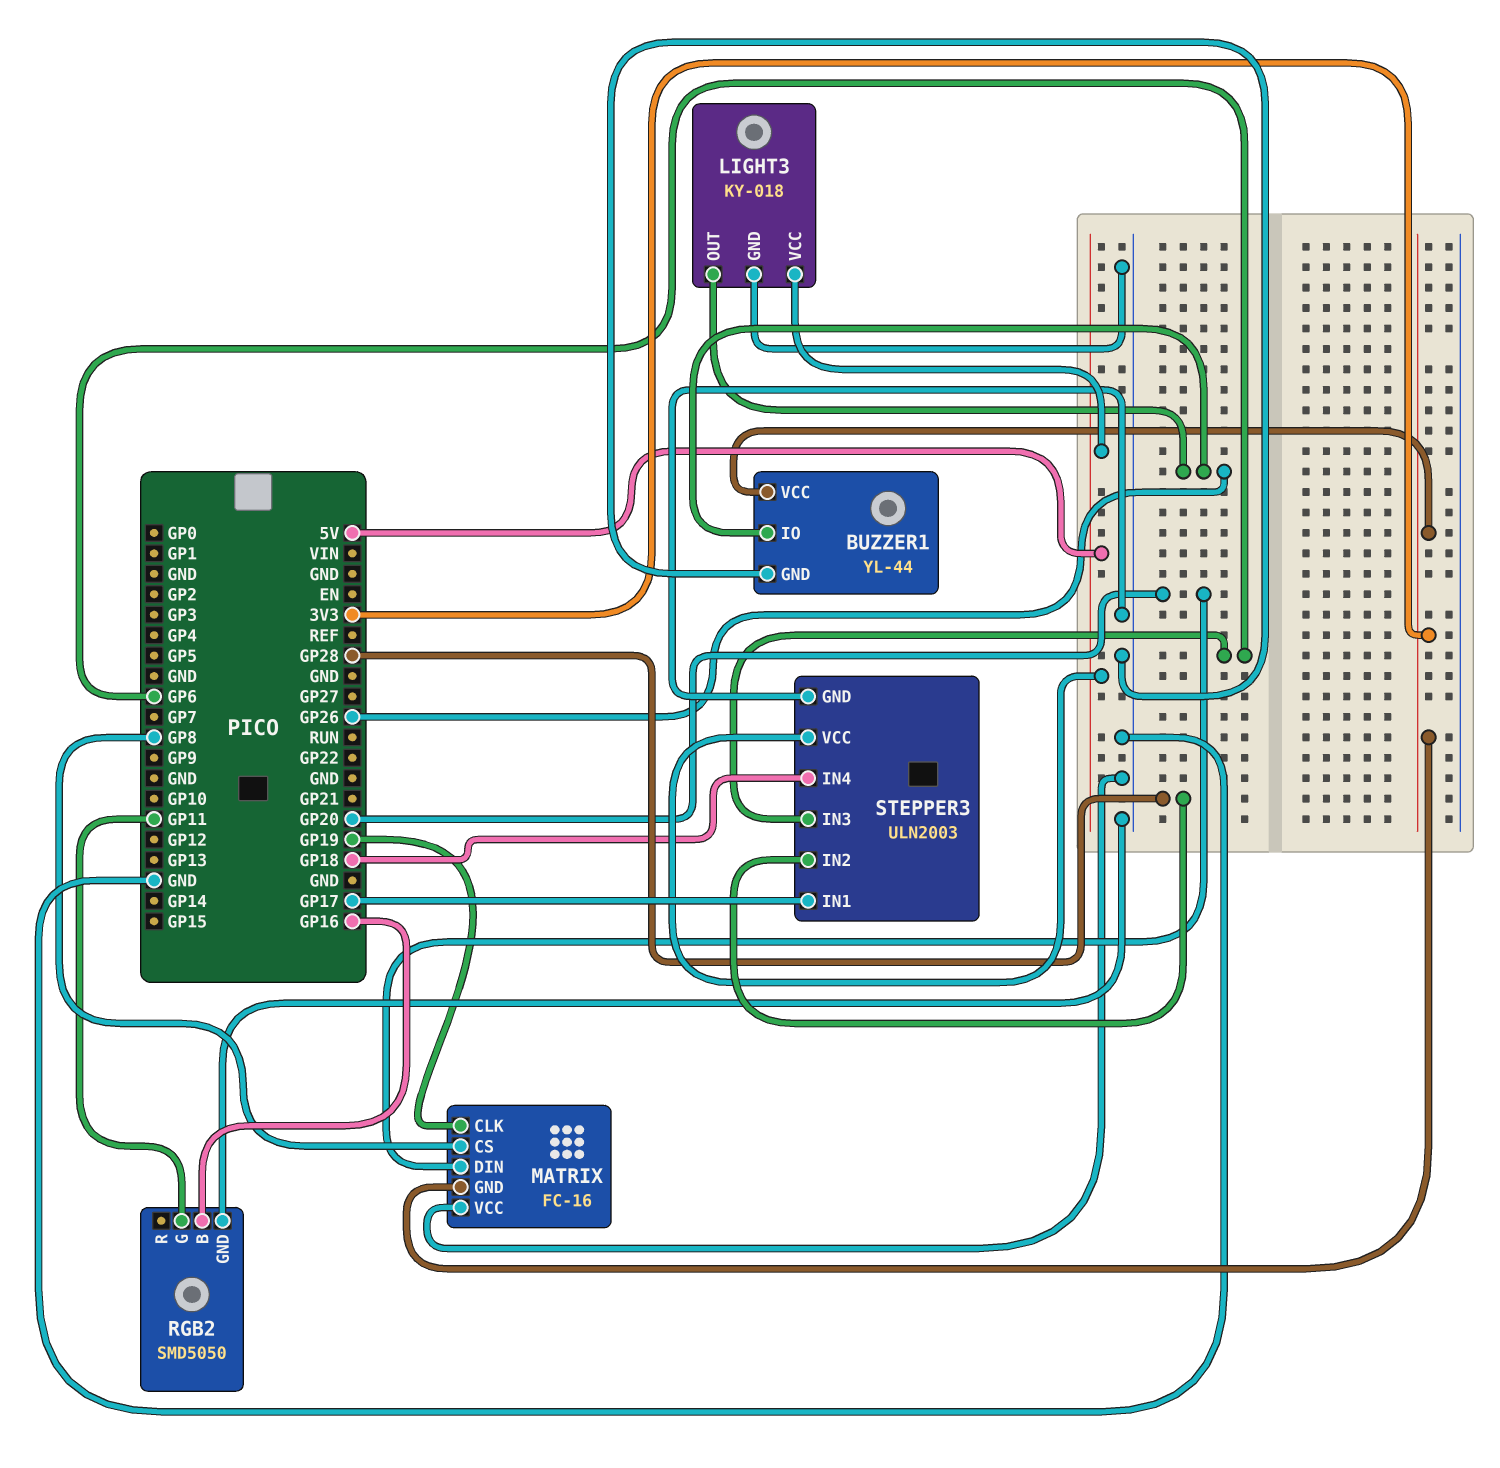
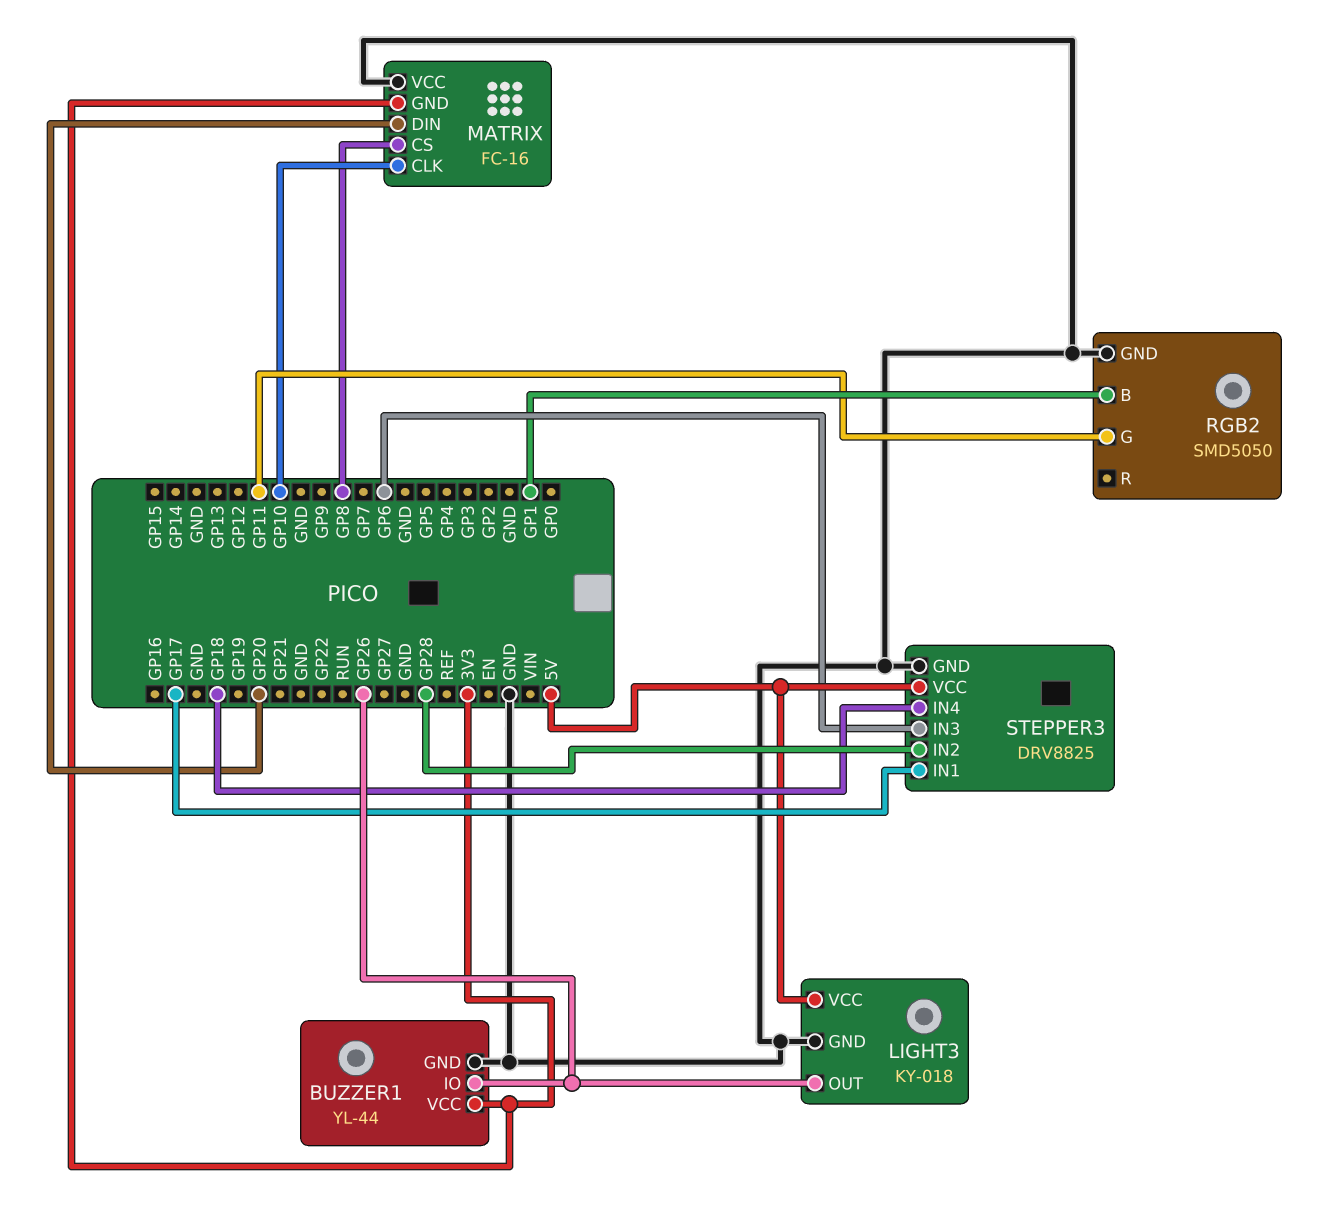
MATRIX pin CLK: GP19 -> GP10
RGB2 pin B: GP16 -> GP1
STEPPER3: ULN2003 -> DRV8825

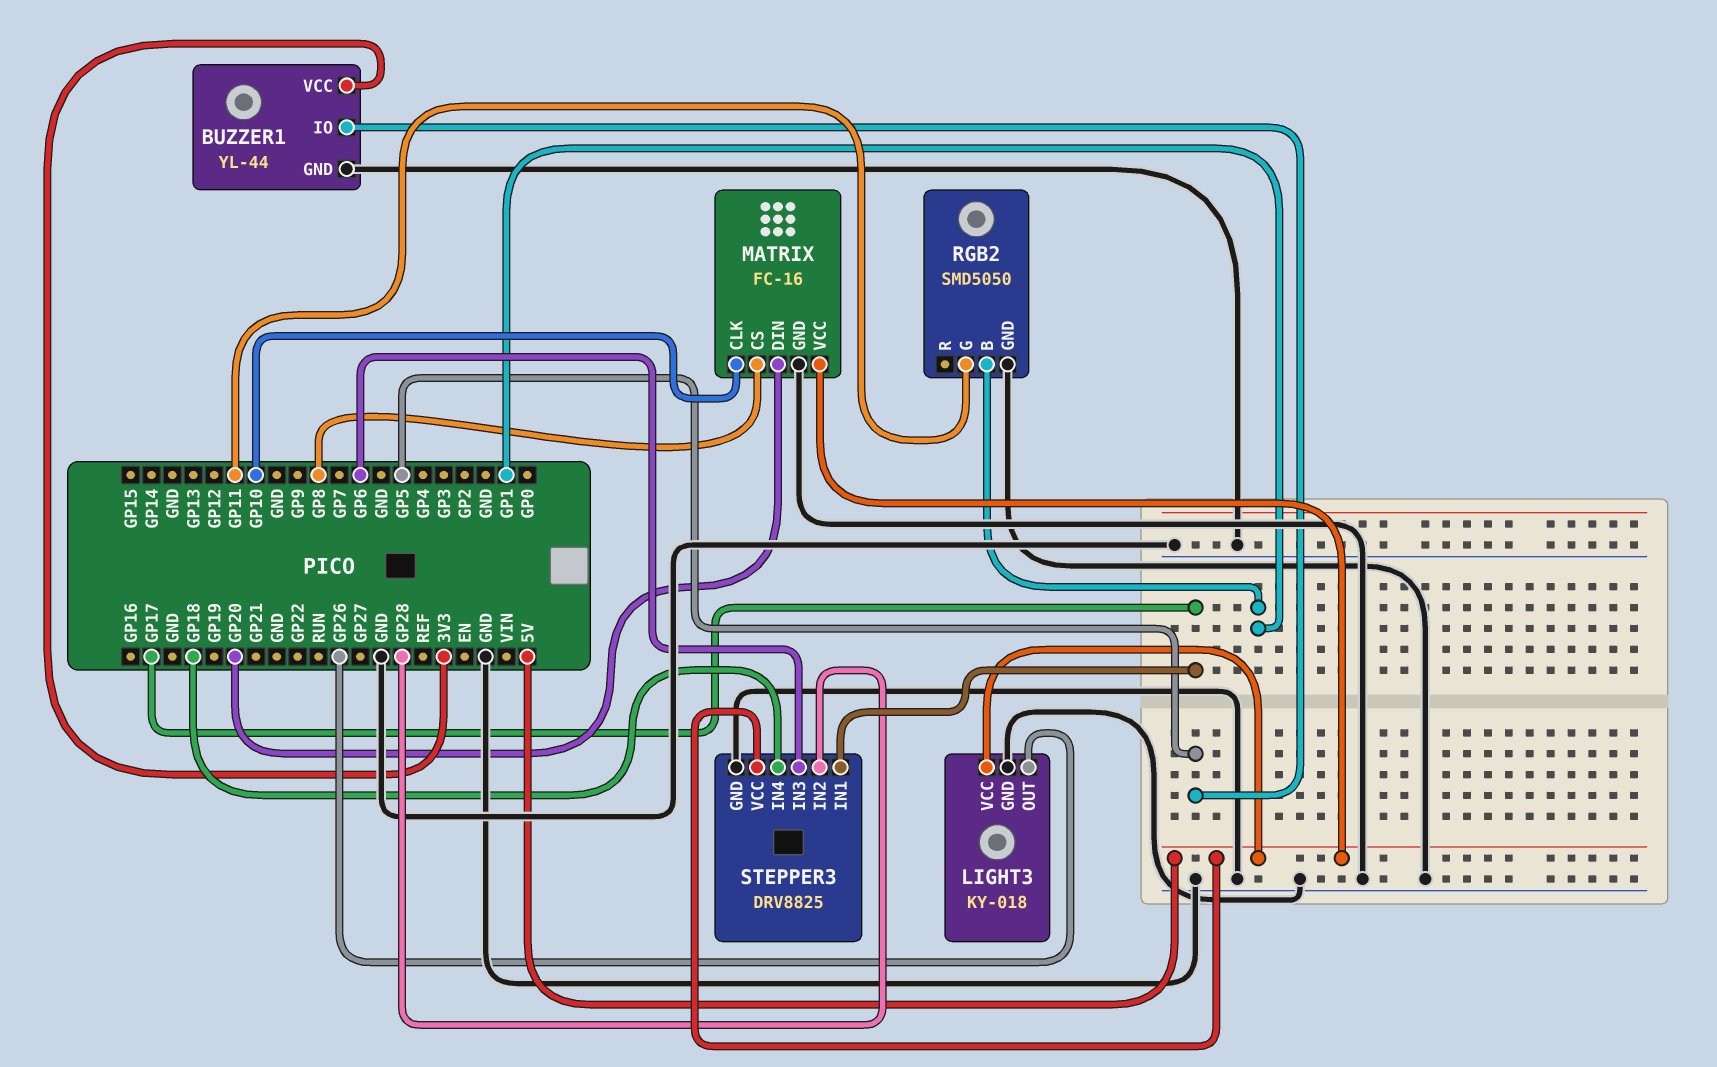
BUZZER1 pin IO: GP26 -> GP5
MATRIX pin GND: 3V3 -> GND
MATRIX pin VCC: GND -> 5V

